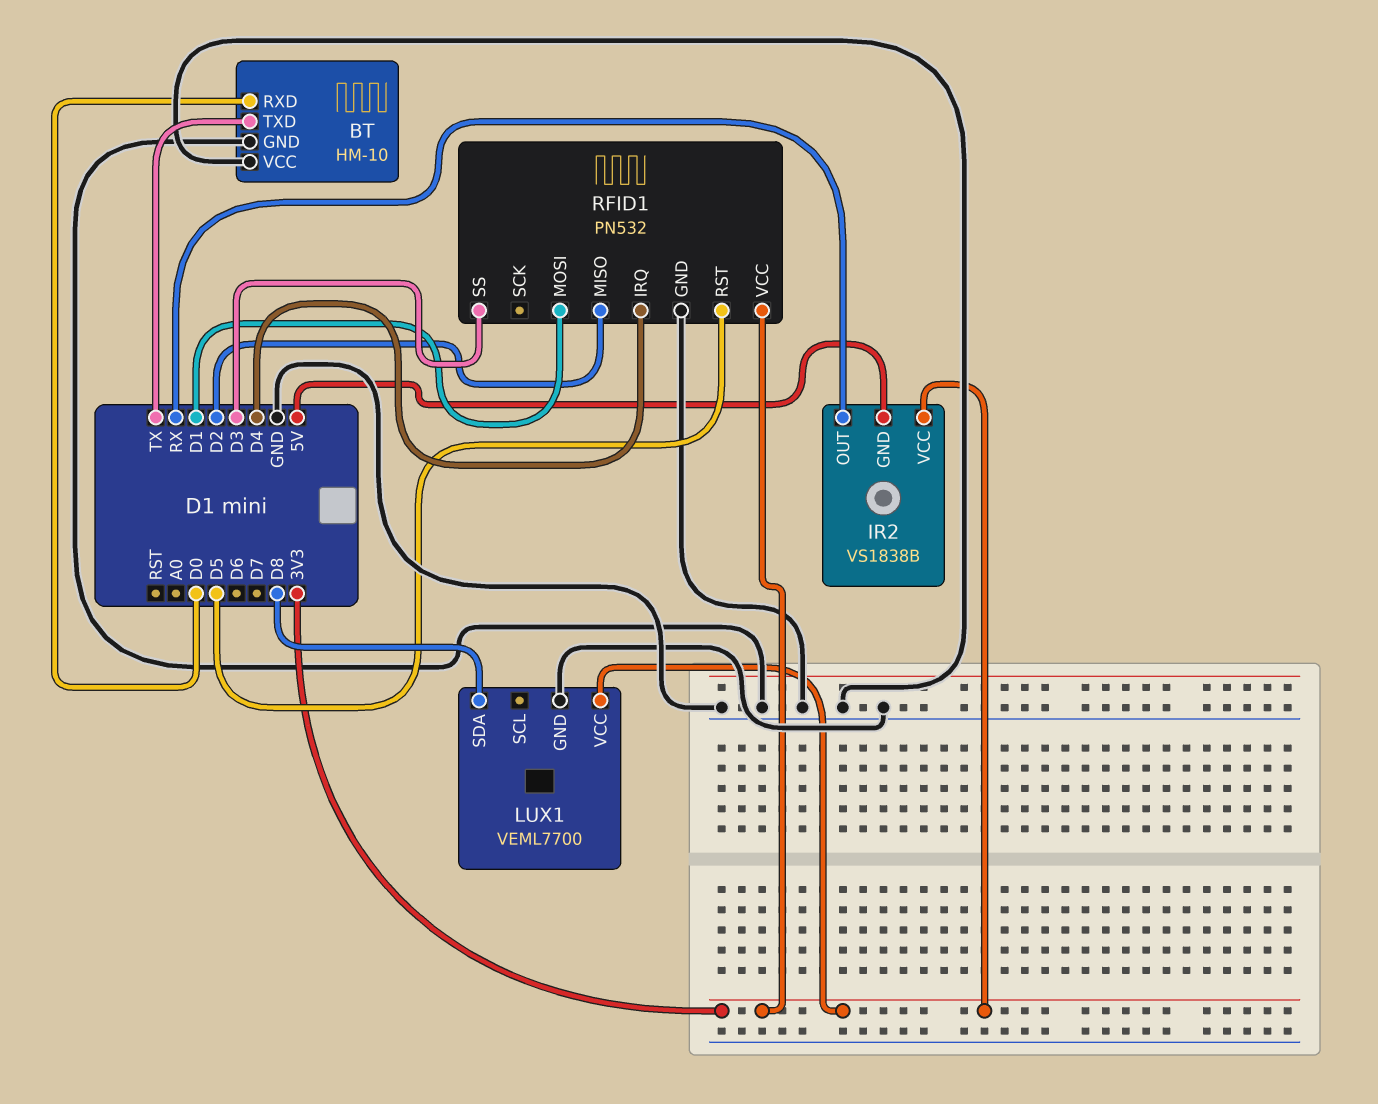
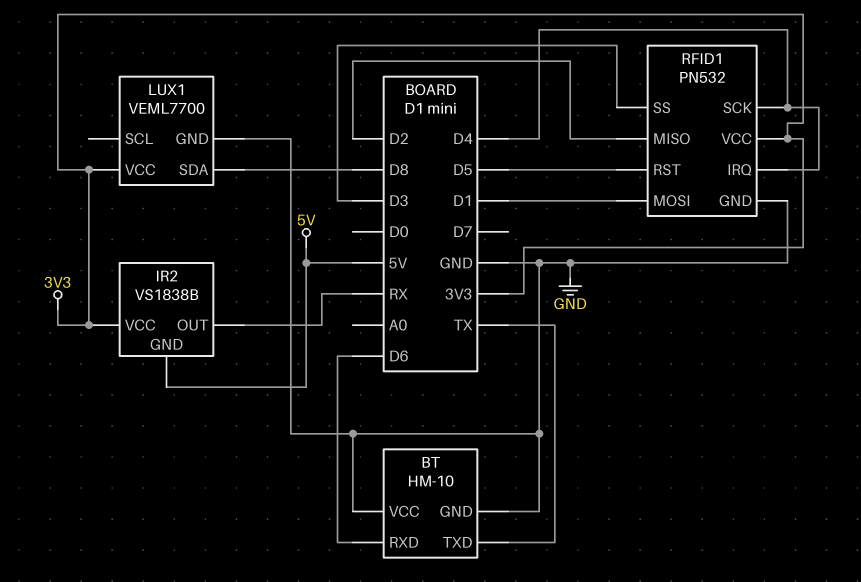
BT pin RXD: D0 -> D6
RFID1 pin SCK: none -> D4

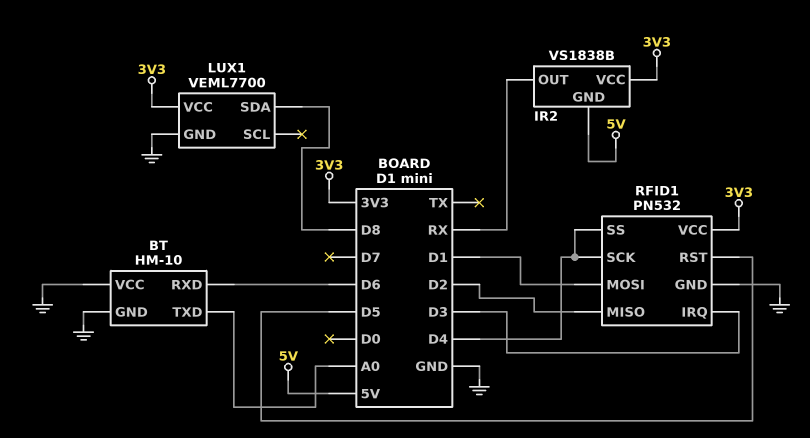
BT pin TXD: TX -> A0
RFID1 pin IRQ: D4 -> D3
RFID1 pin SS: D3 -> D4

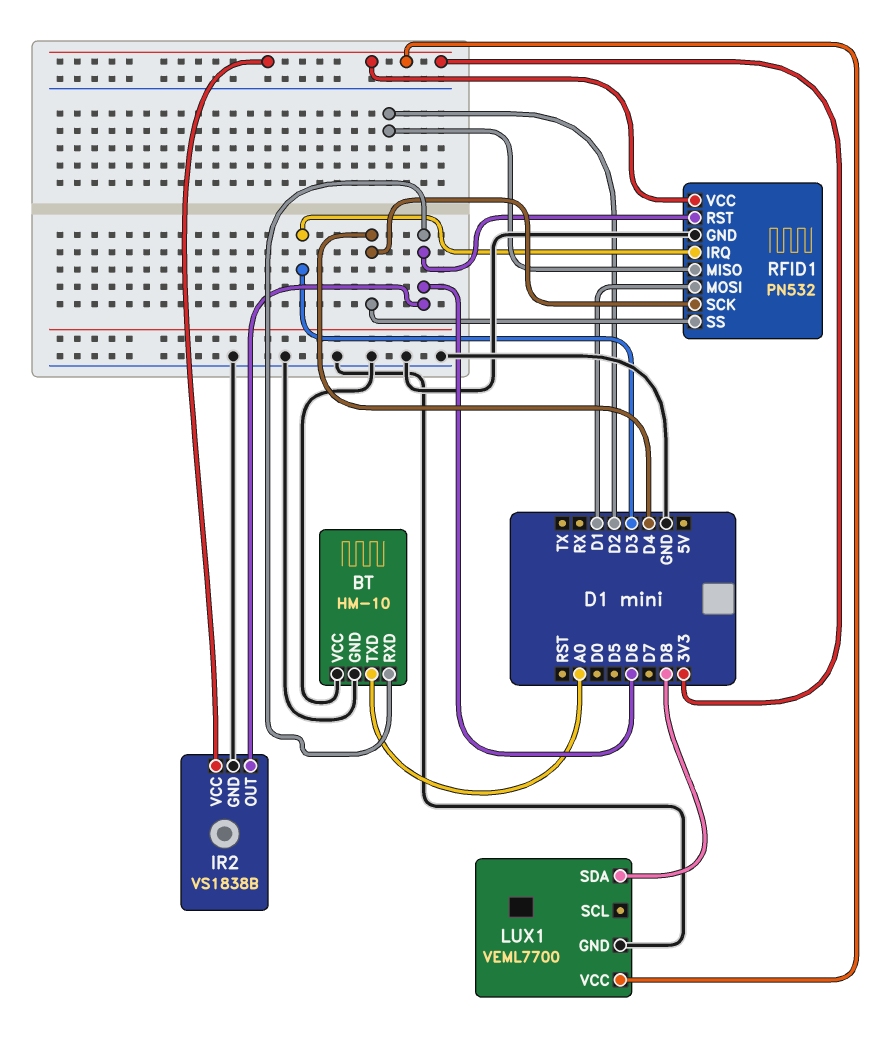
IR2 pin GND: 5V -> GND
IR2 pin OUT: RX -> D6
RFID1 pin RST: D5 -> D6

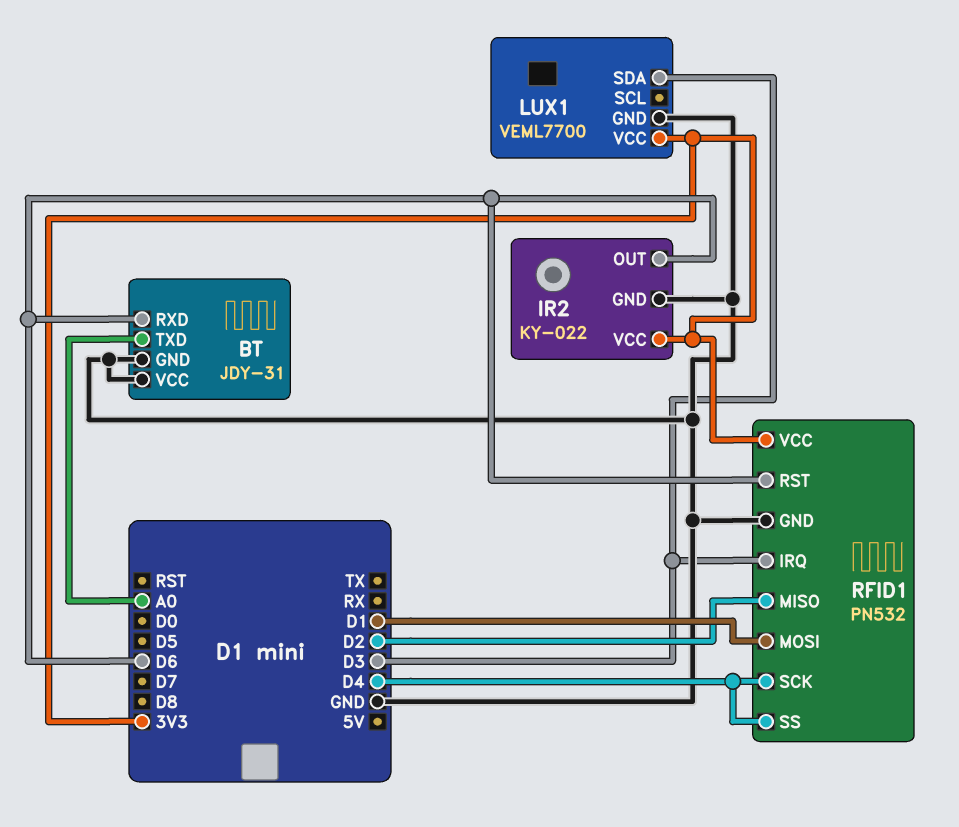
BT: HM-10 -> JDY-31
IR2: VS1838B -> KY-022
LUX1 pin SDA: D8 -> D3

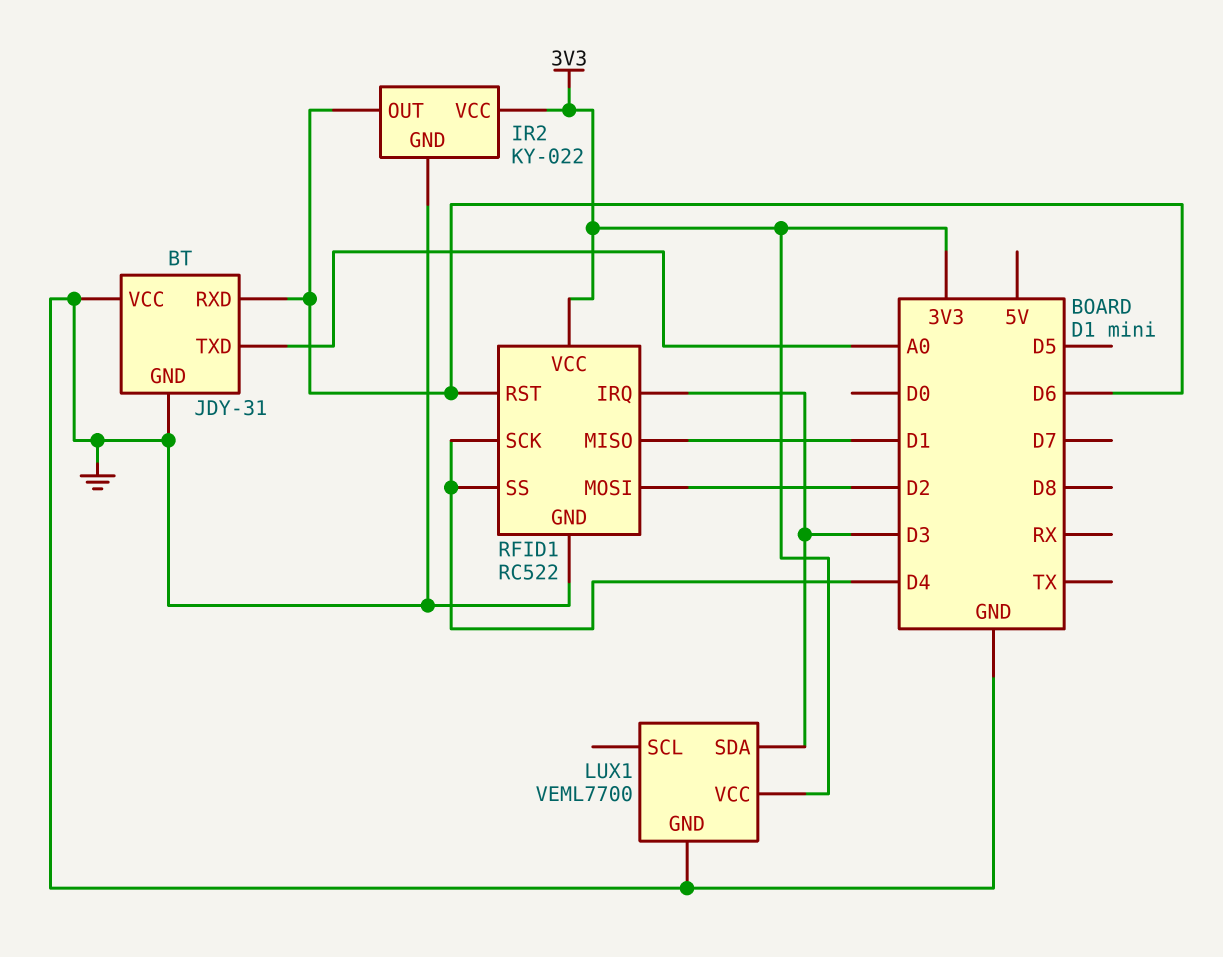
RFID1: PN532 -> RC522
RFID1 pin MISO: D2 -> D1
RFID1 pin MOSI: D1 -> D2

